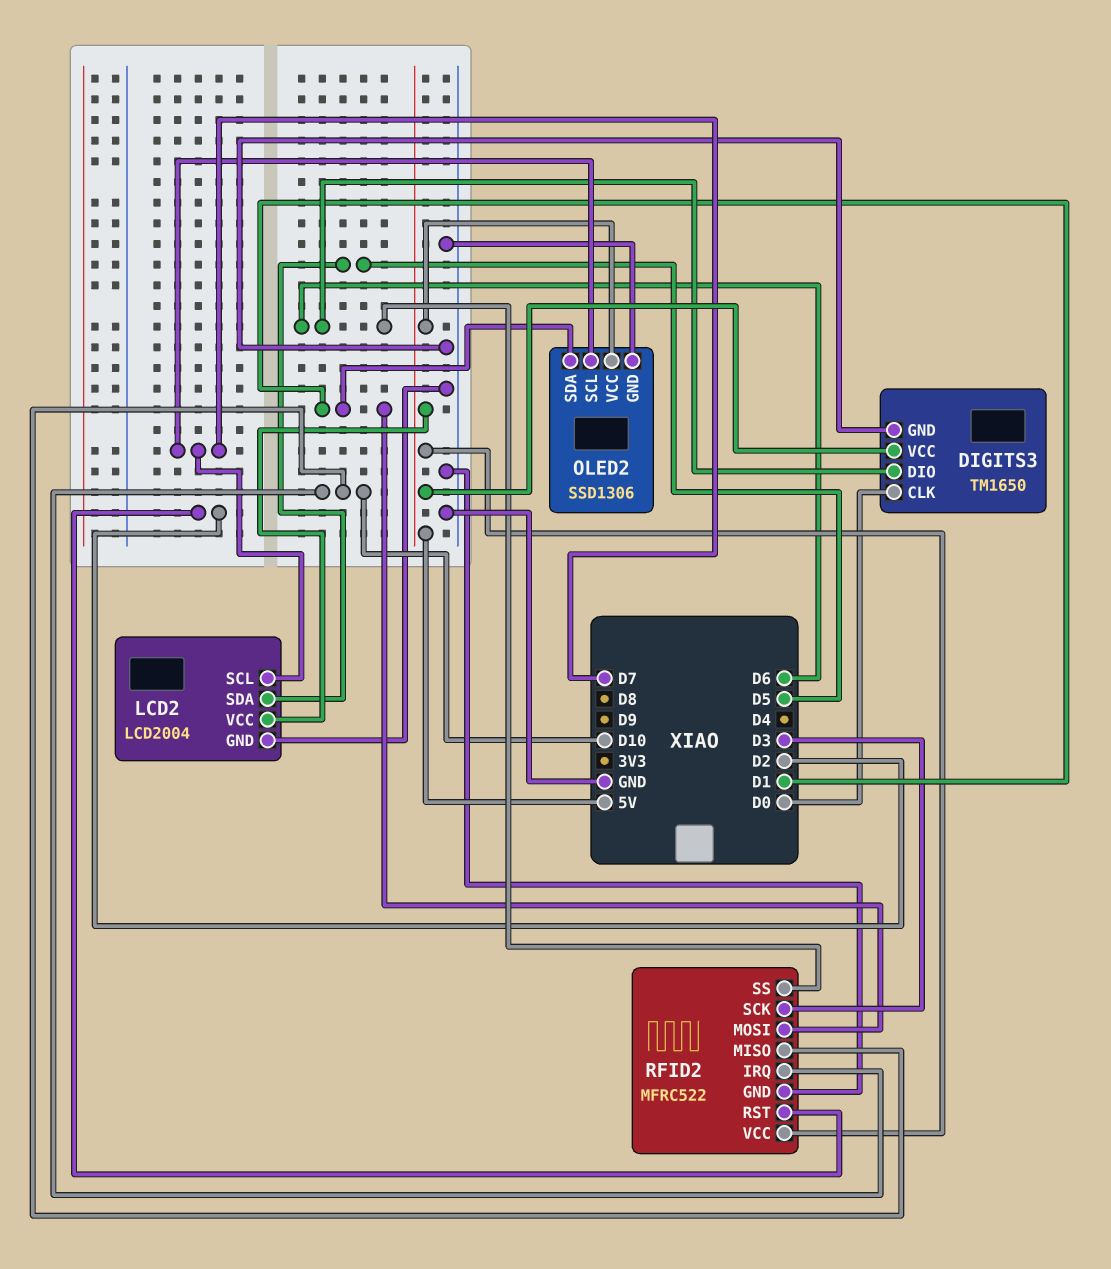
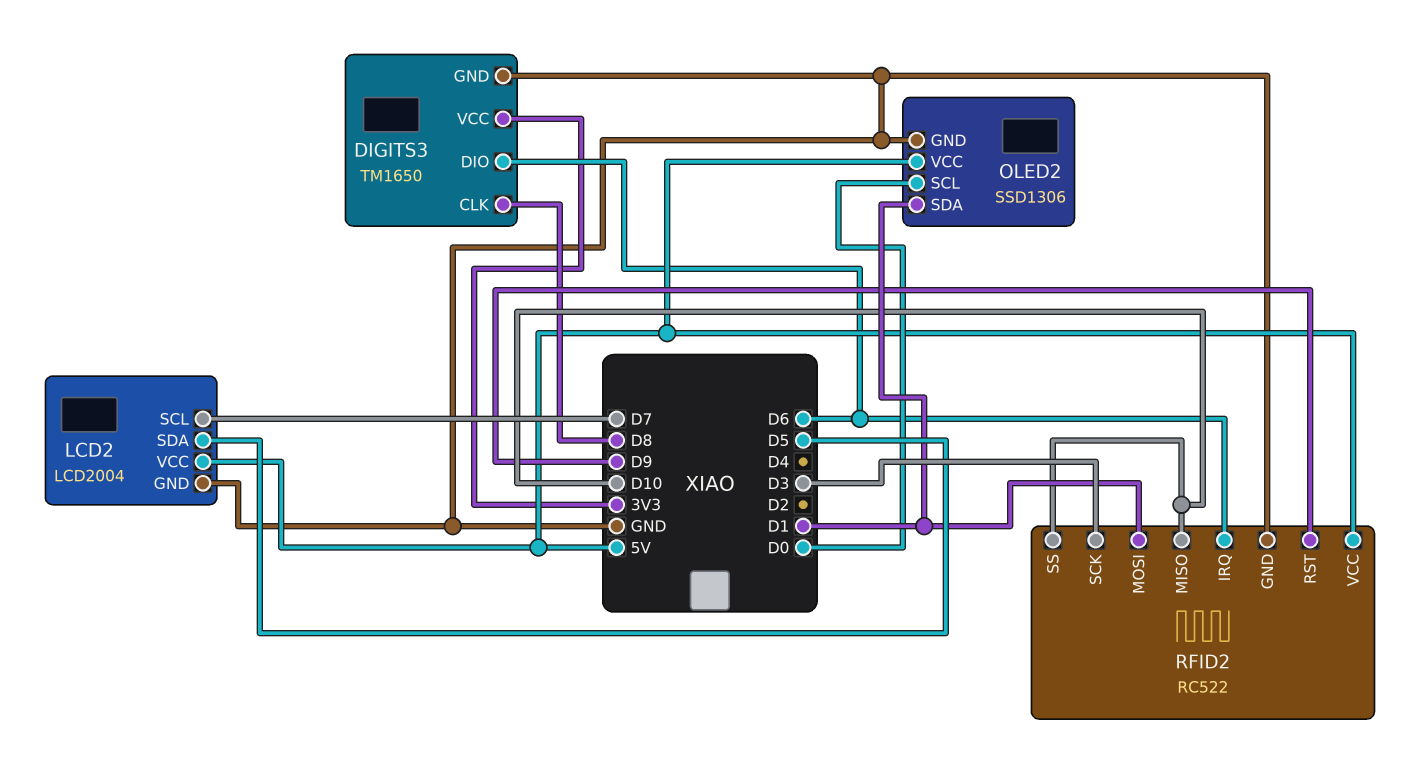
DIGITS3 pin CLK: D0 -> D8
DIGITS3 pin VCC: 5V -> 3V3
OLED2 pin SCL: D7 -> D0
RFID2: MFRC522 -> RC522
RFID2 pin IRQ: D10 -> D6
RFID2 pin RST: D2 -> D9
RFID2 pin SS: D6 -> D10

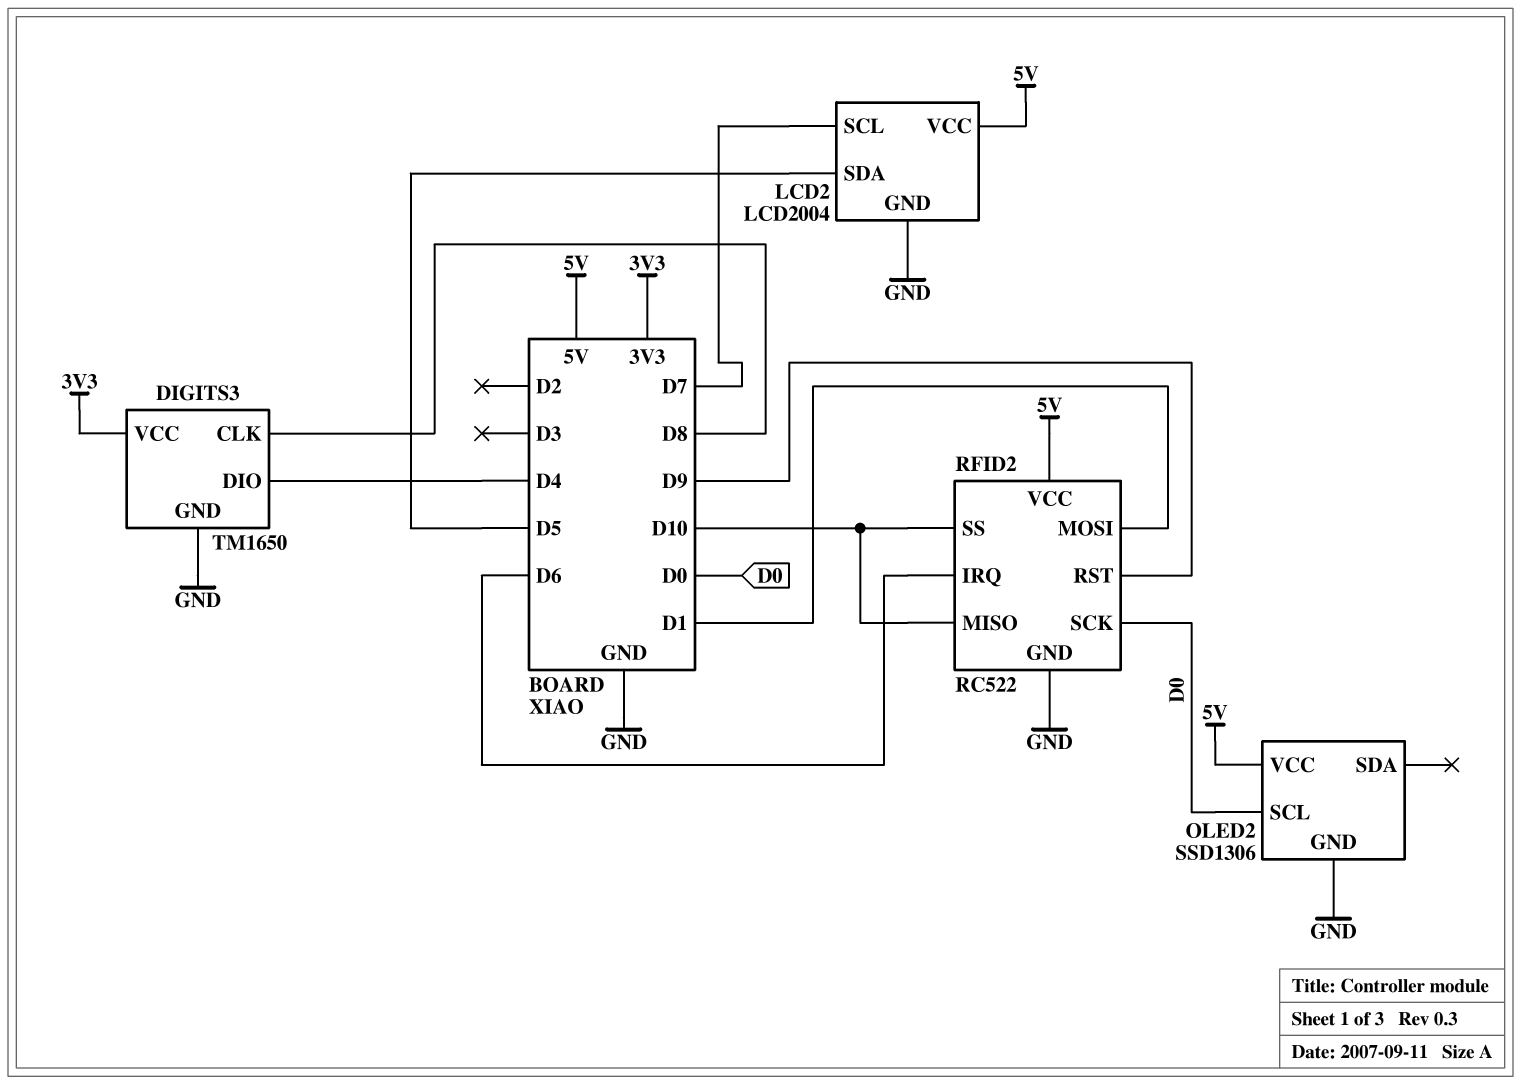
DIGITS3 pin DIO: D6 -> D4
OLED2 pin SDA: D1 -> none
RFID2 pin SCK: D3 -> D0

